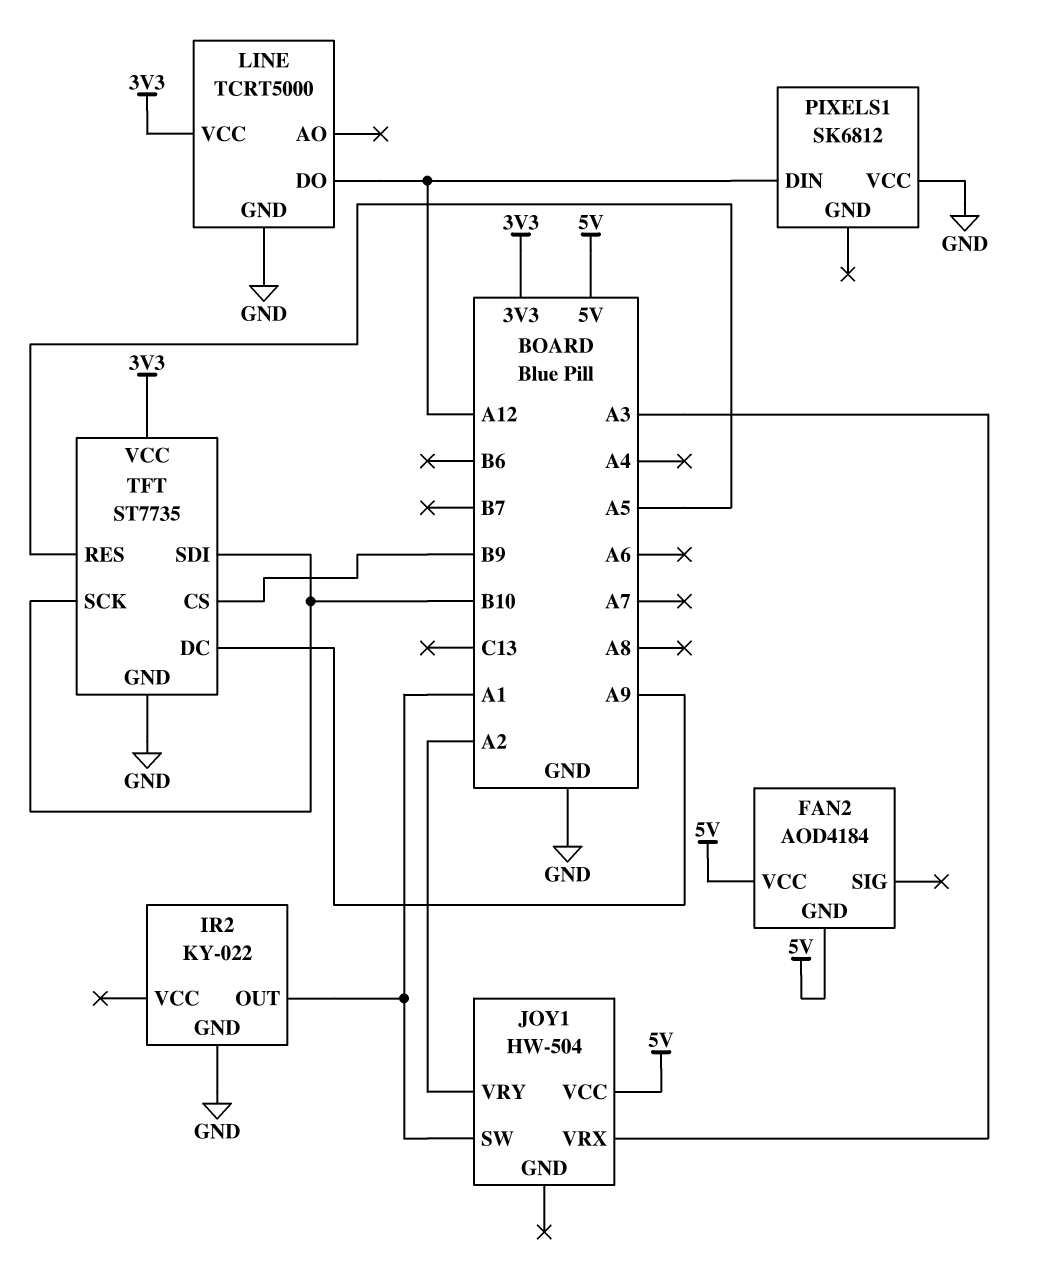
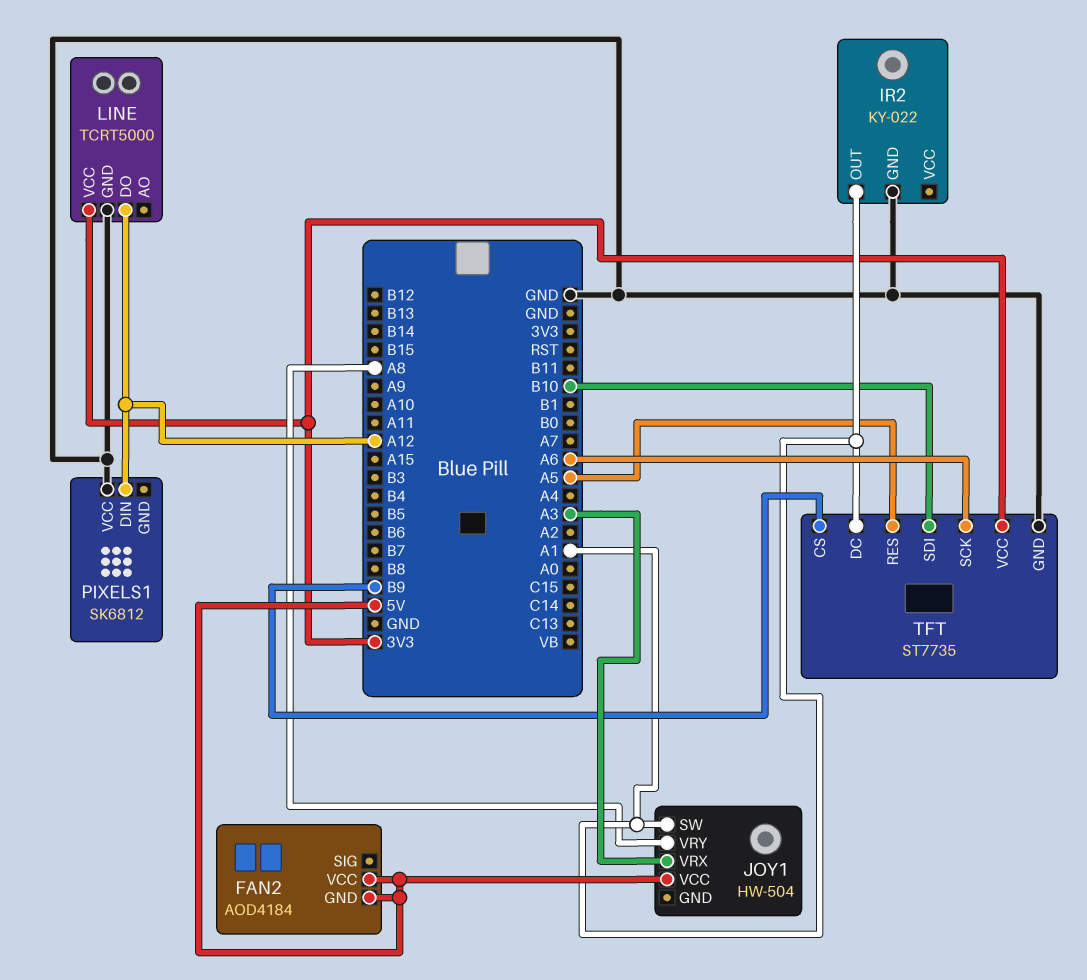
JOY1 pin VRY: A2 -> A8
TFT pin DC: A9 -> A1
TFT pin SCK: B10 -> A6

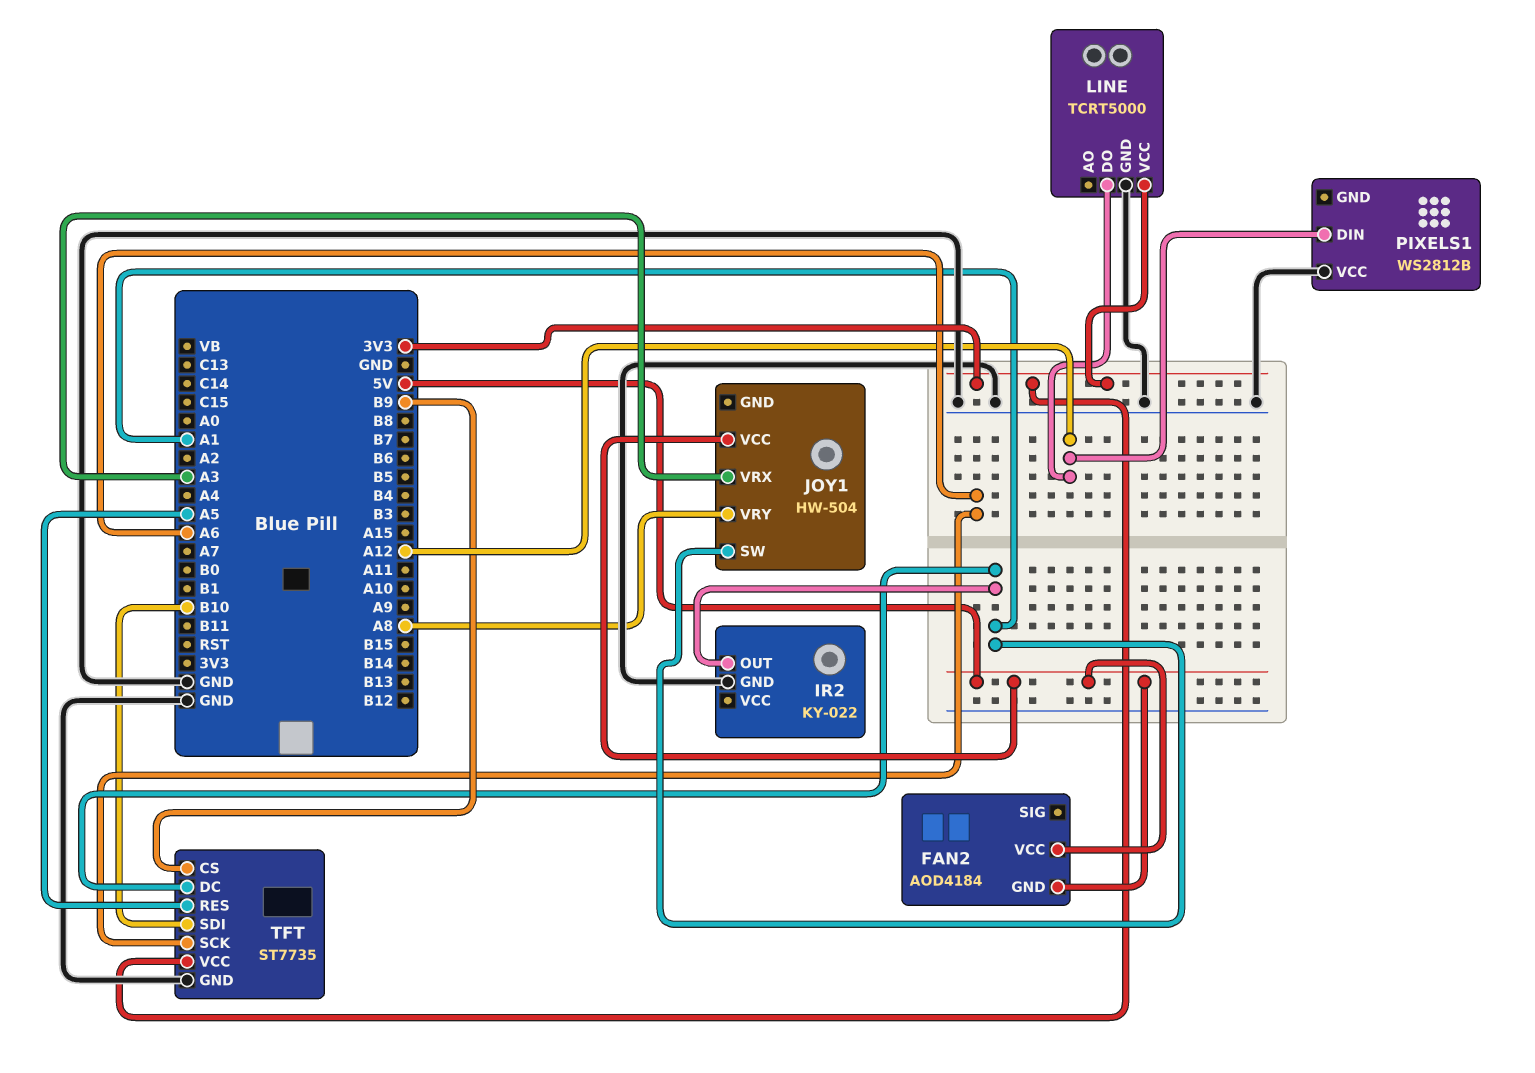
PIXELS1: SK6812 -> WS2812B

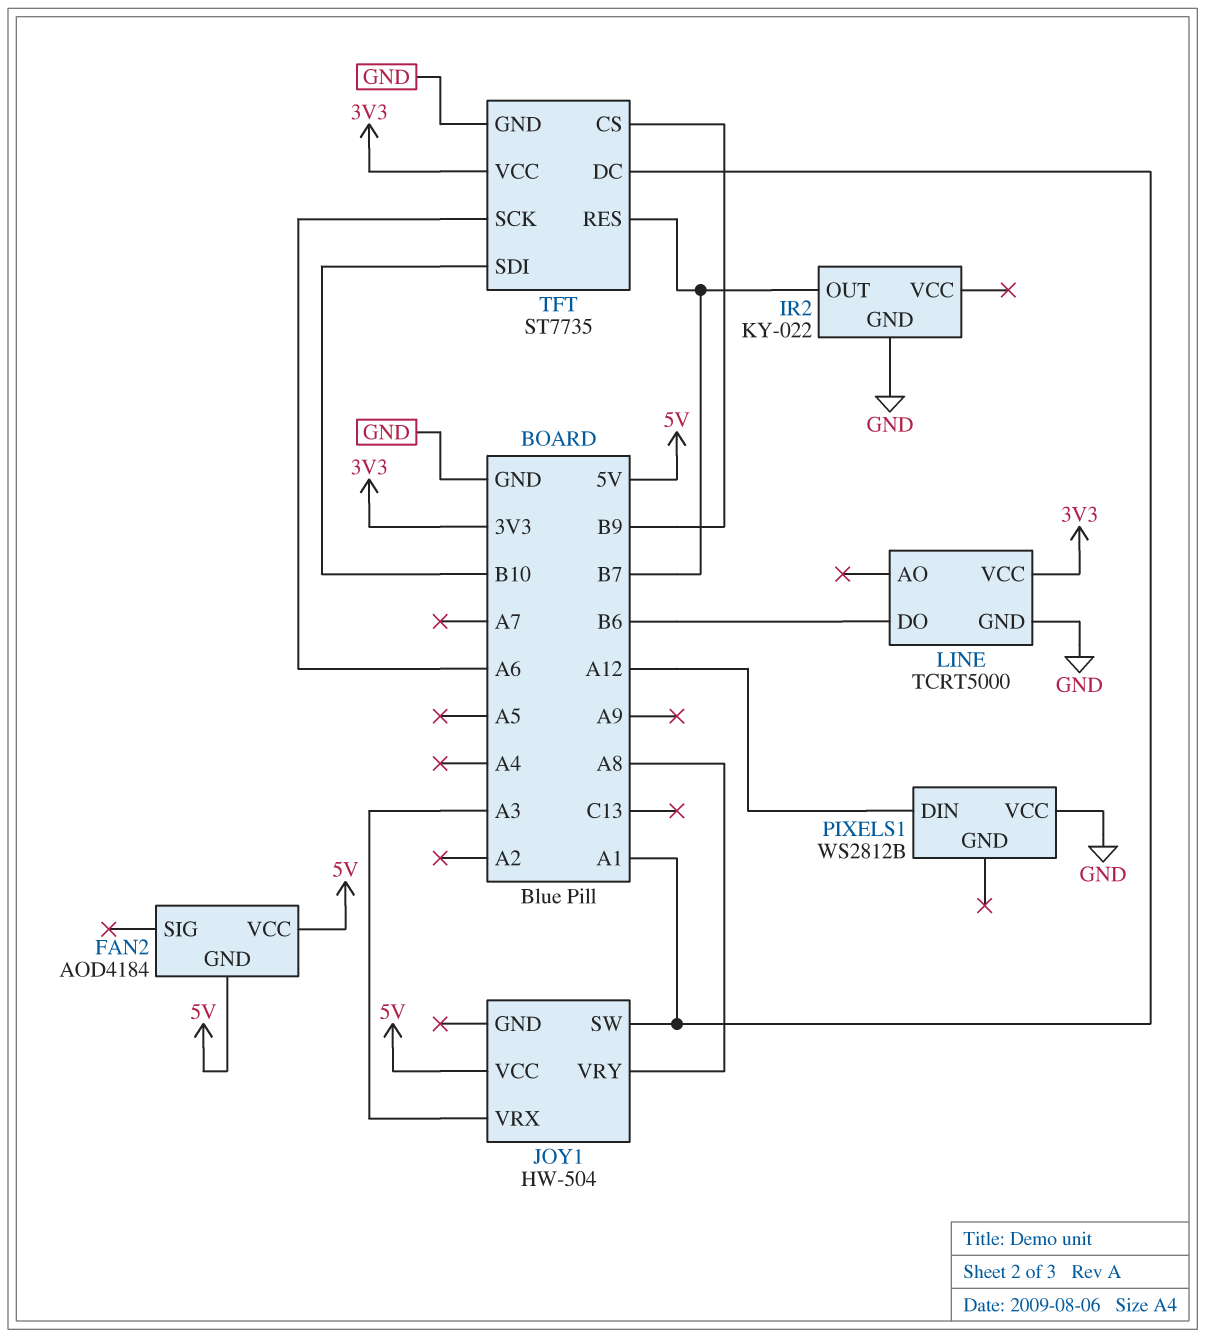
IR2 pin OUT: A1 -> B7
LINE pin DO: A12 -> B6
TFT pin RES: A5 -> B7

